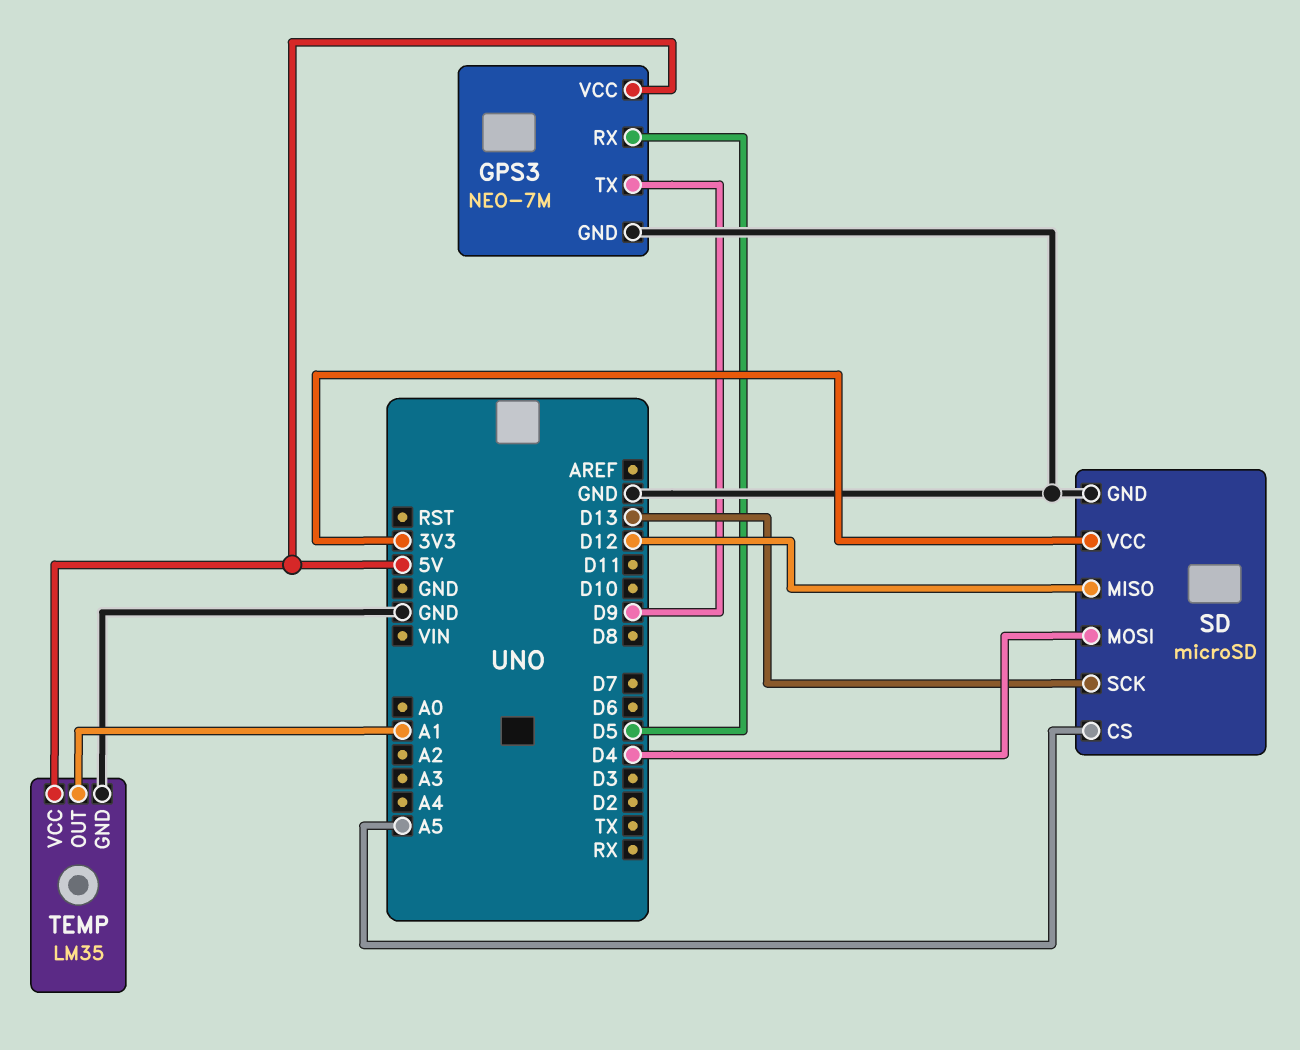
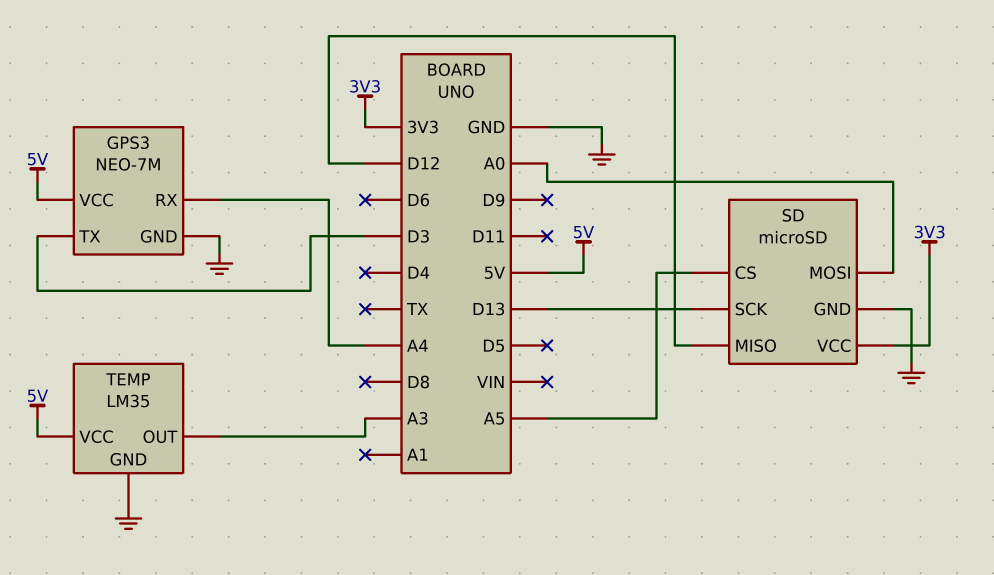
GPS3 pin RX: D5 -> A4
GPS3 pin TX: D9 -> D3
SD pin MOSI: D4 -> A0
TEMP pin OUT: A1 -> A3

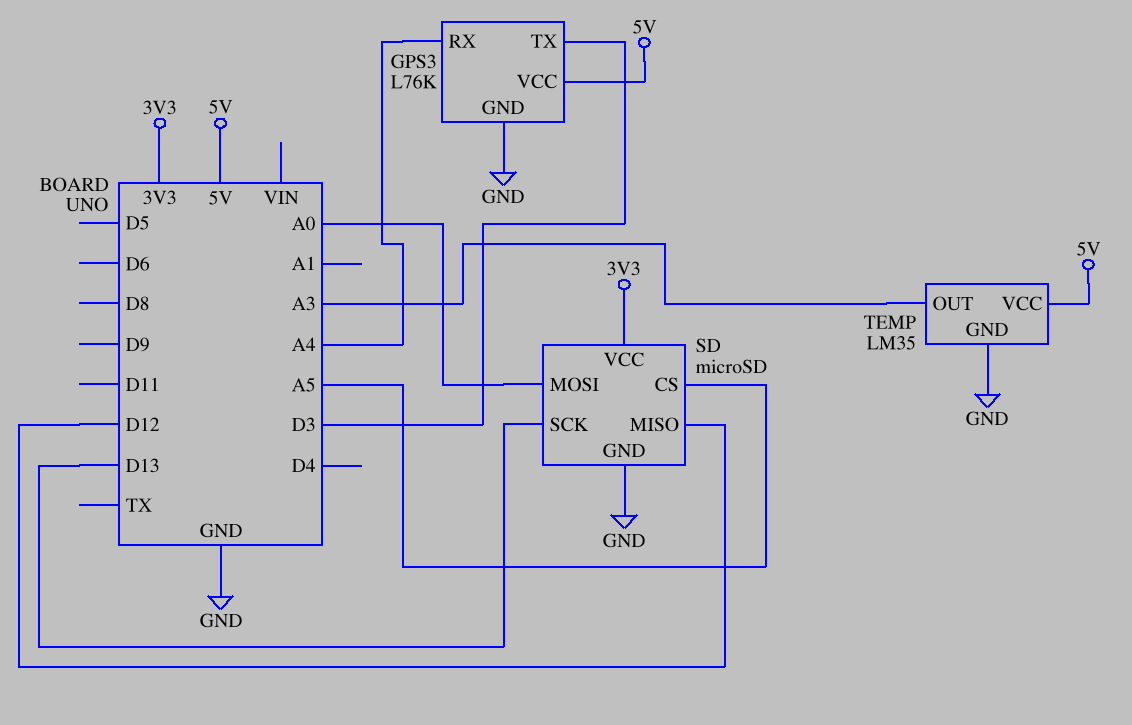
GPS3: NEO-7M -> L76K

